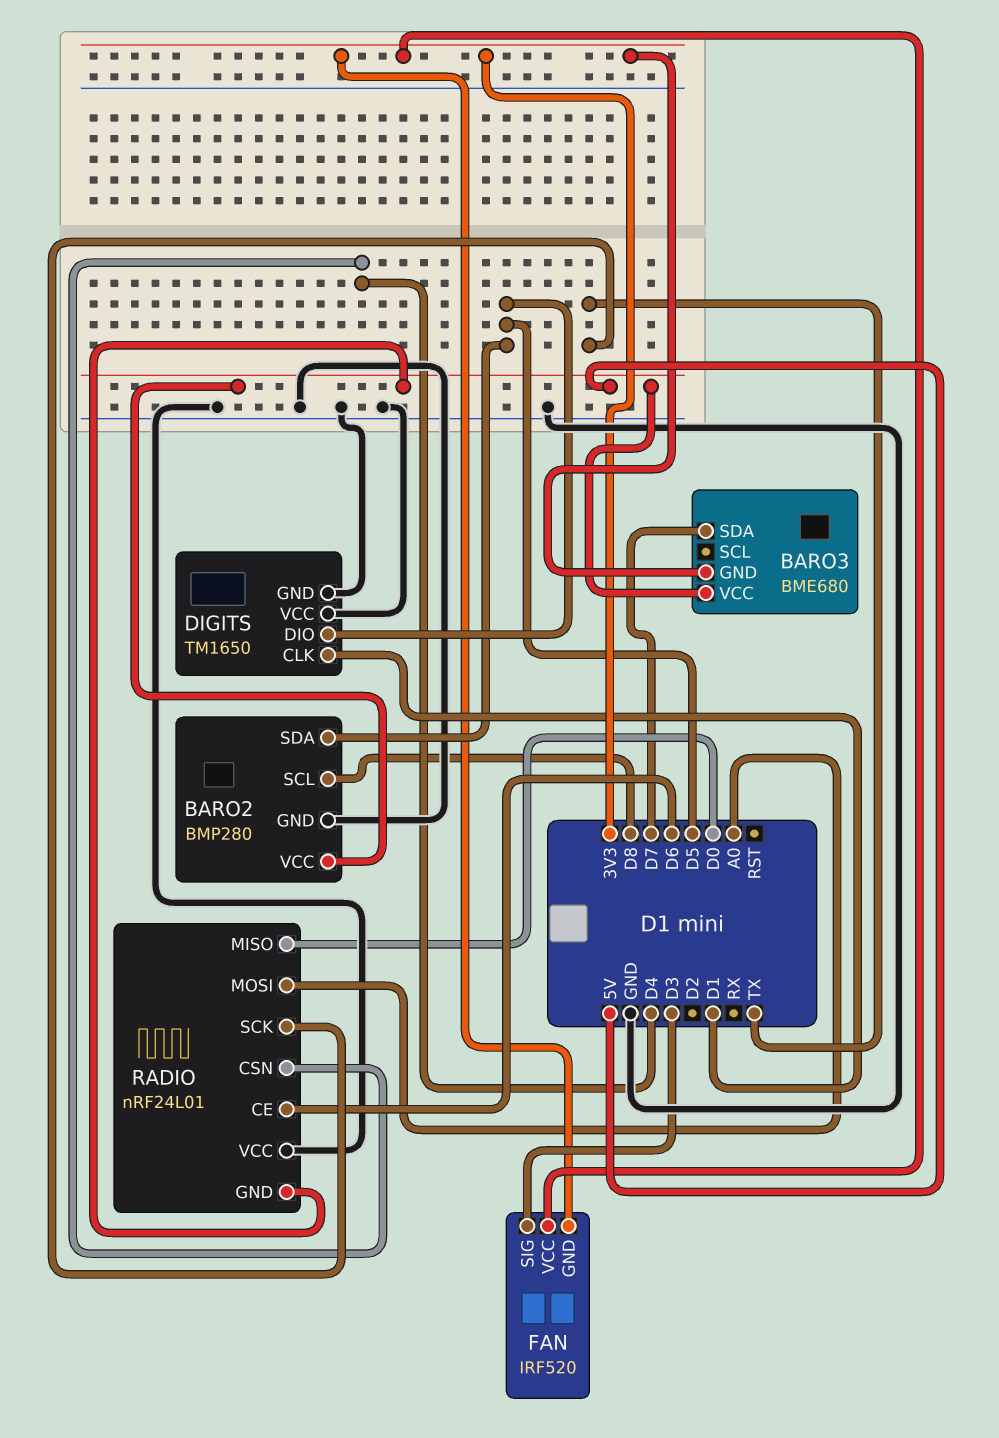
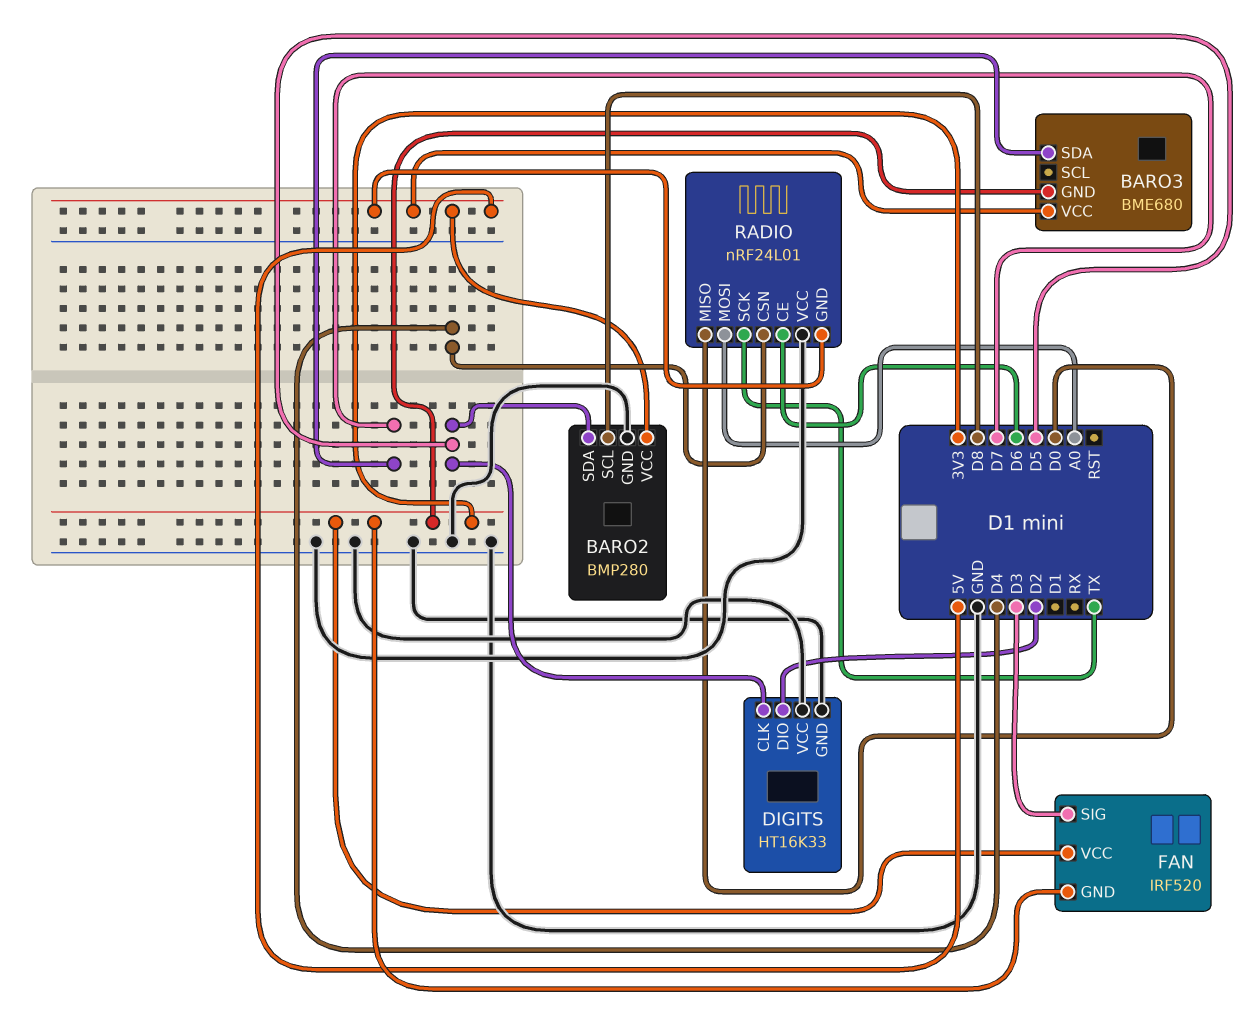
DIGITS: TM1650 -> HT16K33
DIGITS pin CLK: D1 -> D5
DIGITS pin DIO: D5 -> D2

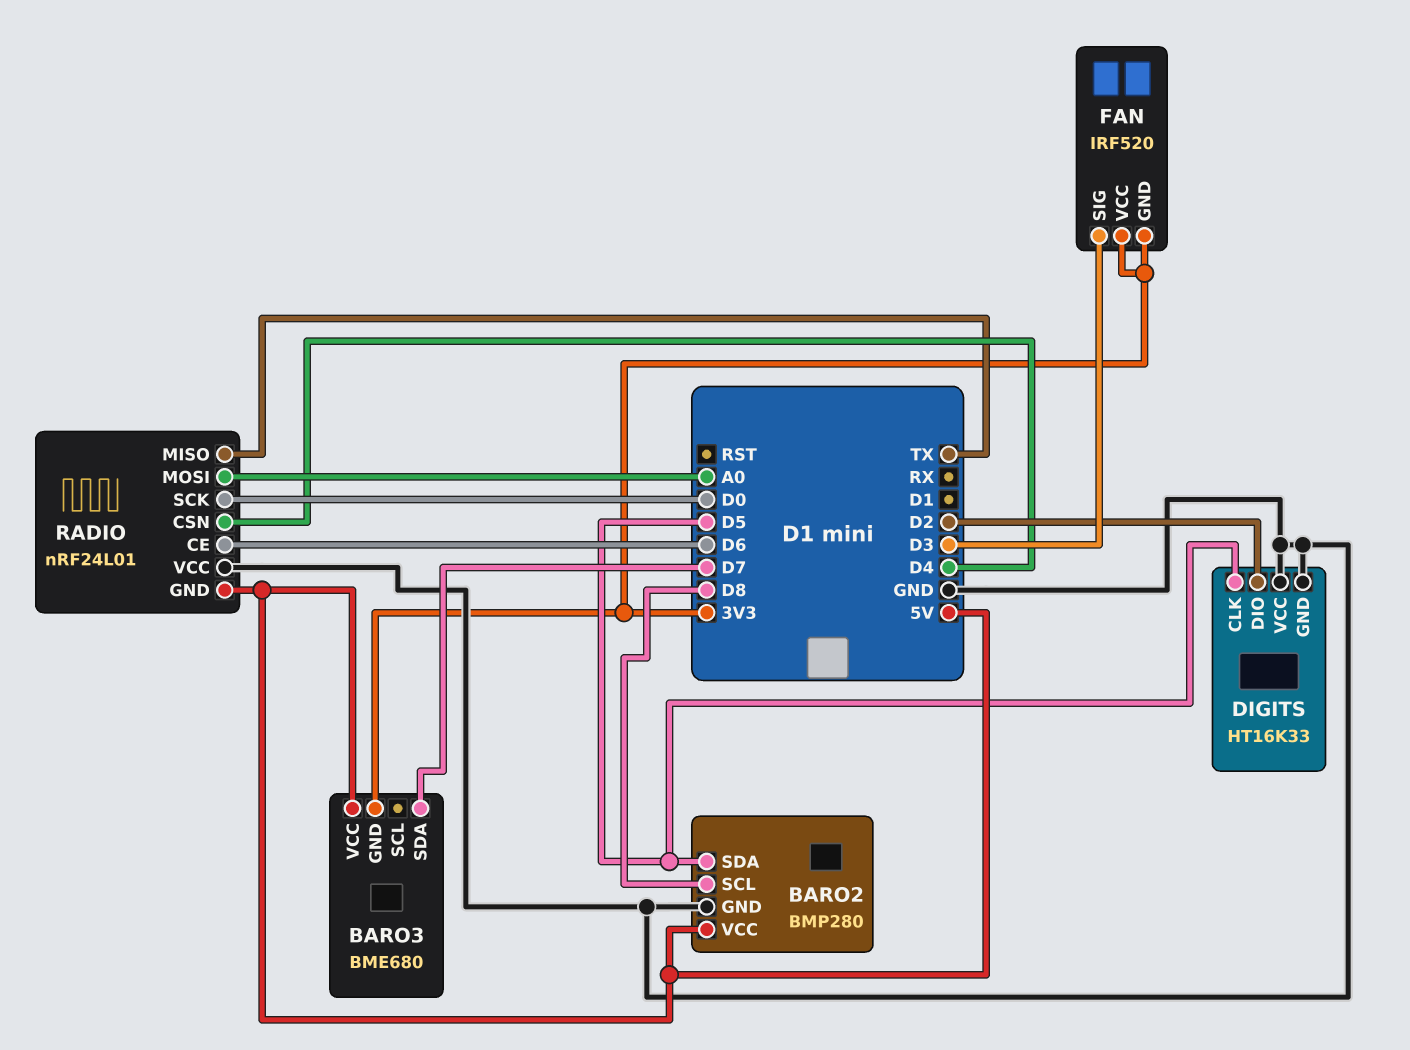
RADIO pin MISO: D0 -> TX
RADIO pin SCK: TX -> D0

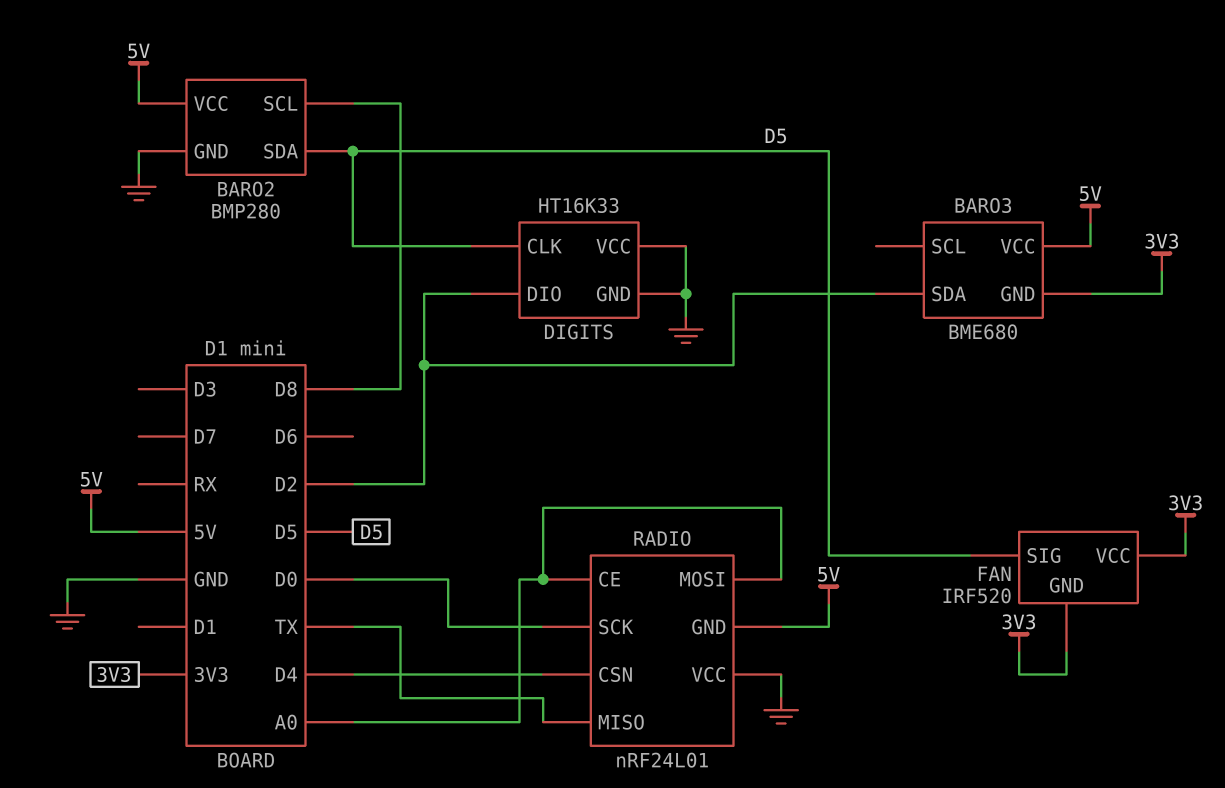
BARO3 pin SDA: D7 -> D2
FAN pin SIG: D3 -> D5
RADIO pin CE: D6 -> A0

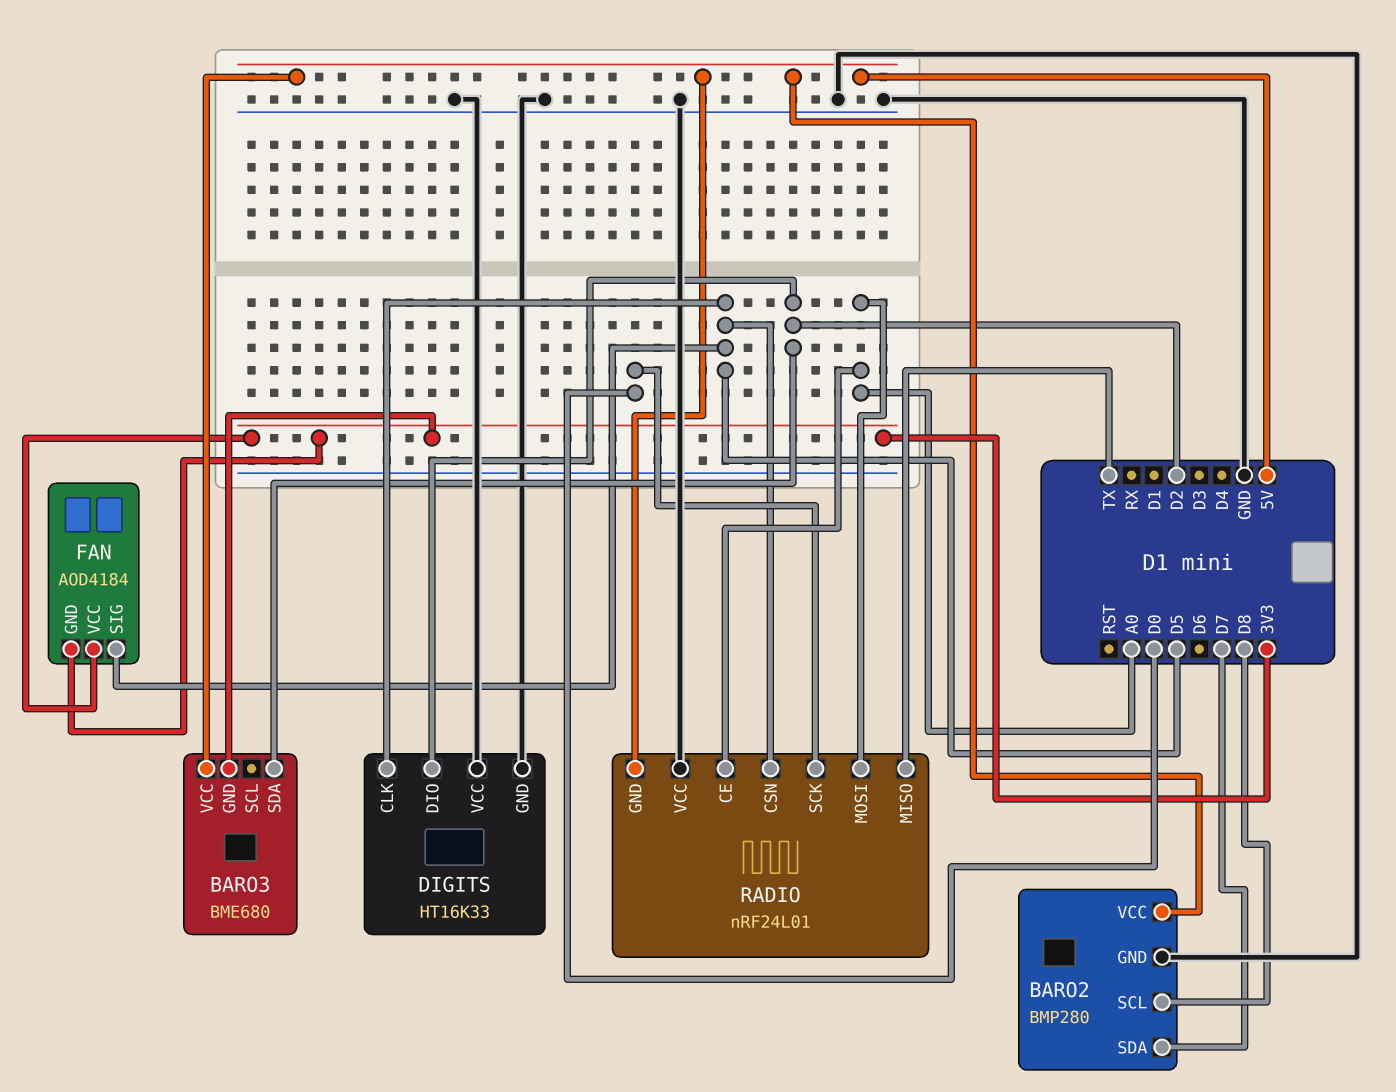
BARO2 pin SDA: D5 -> D7
FAN: IRF520 -> AOD4184
RADIO pin CSN: D4 -> D5

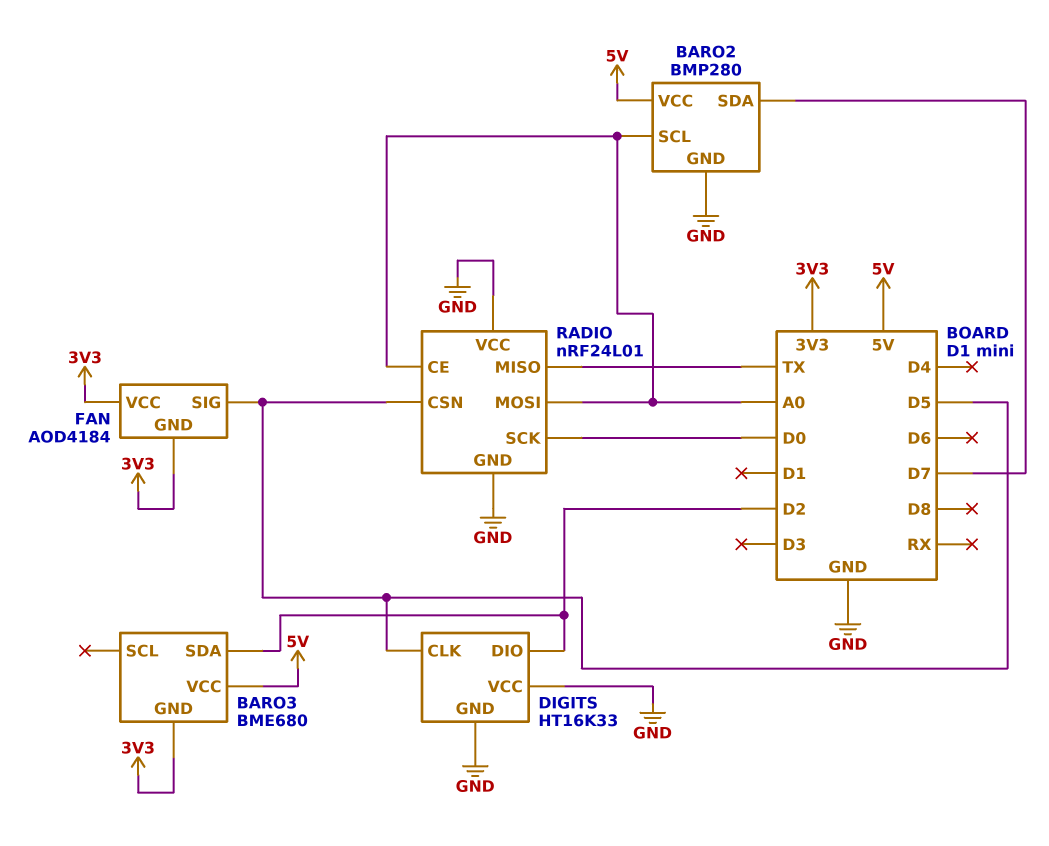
BARO2 pin SCL: D8 -> A0
RADIO pin GND: 5V -> GND

